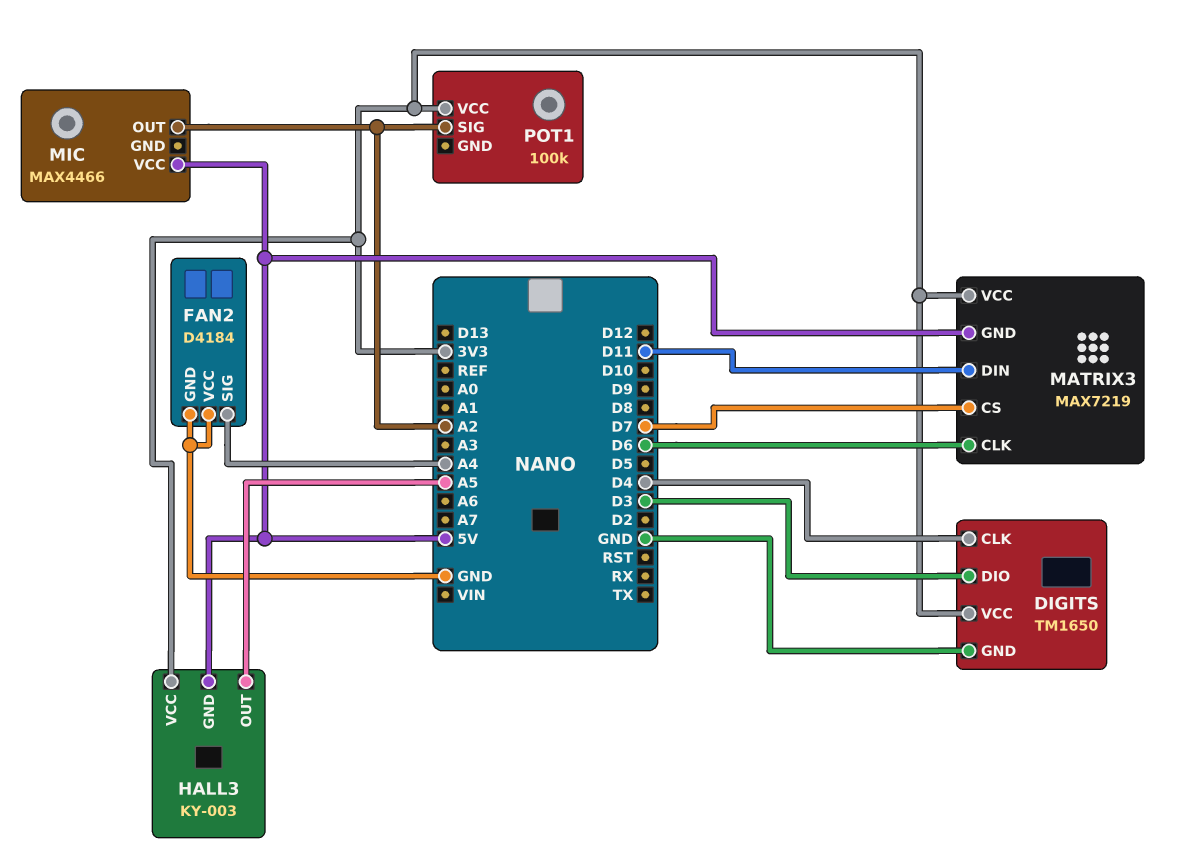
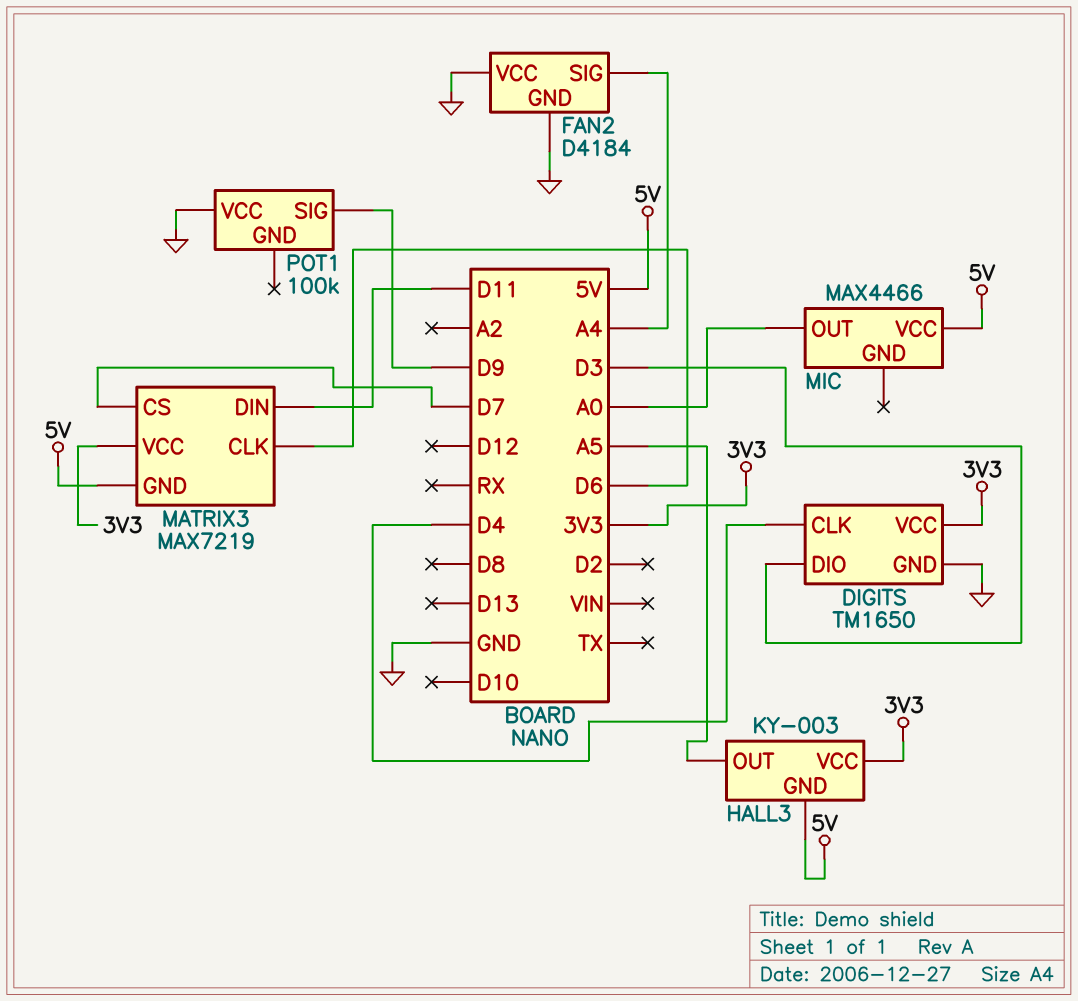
MIC pin OUT: A2 -> A0
POT1 pin SIG: A2 -> D9
POT1 pin VCC: 3V3 -> GND

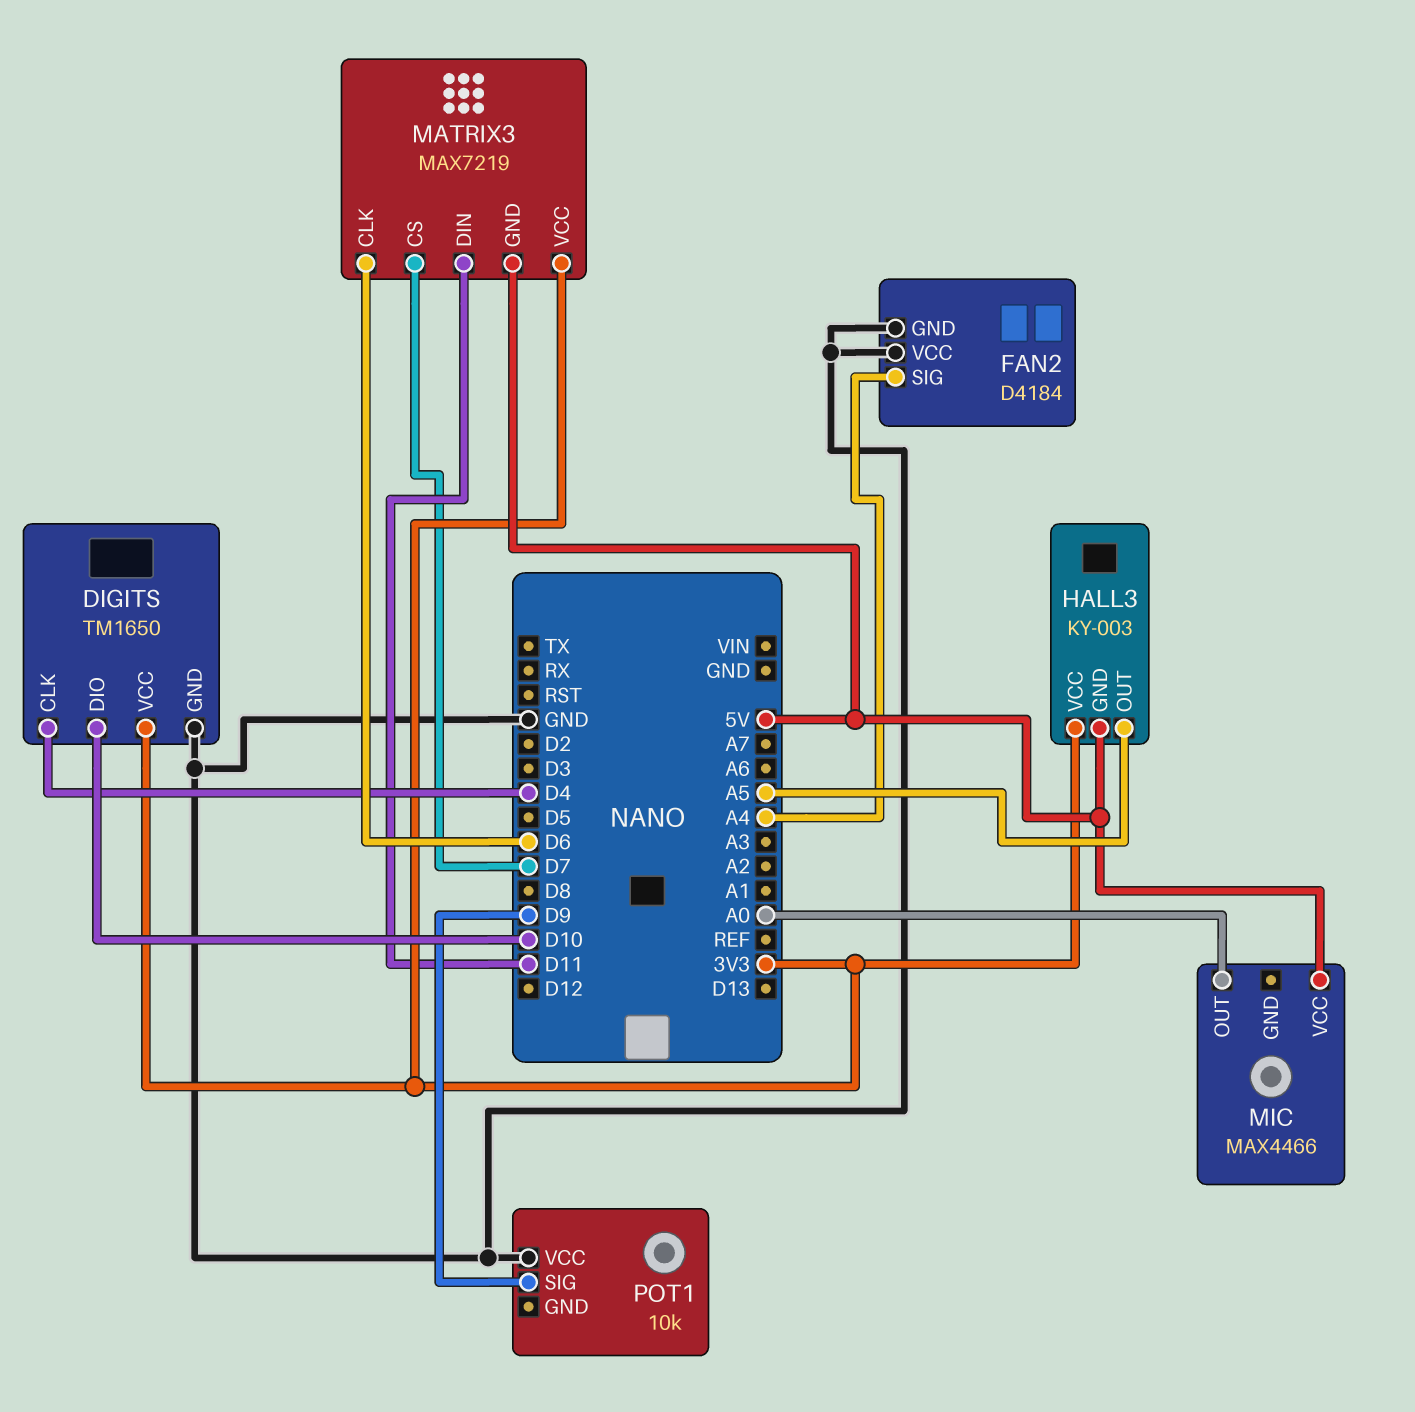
DIGITS pin DIO: D3 -> D10
POT1: 100k -> 10k

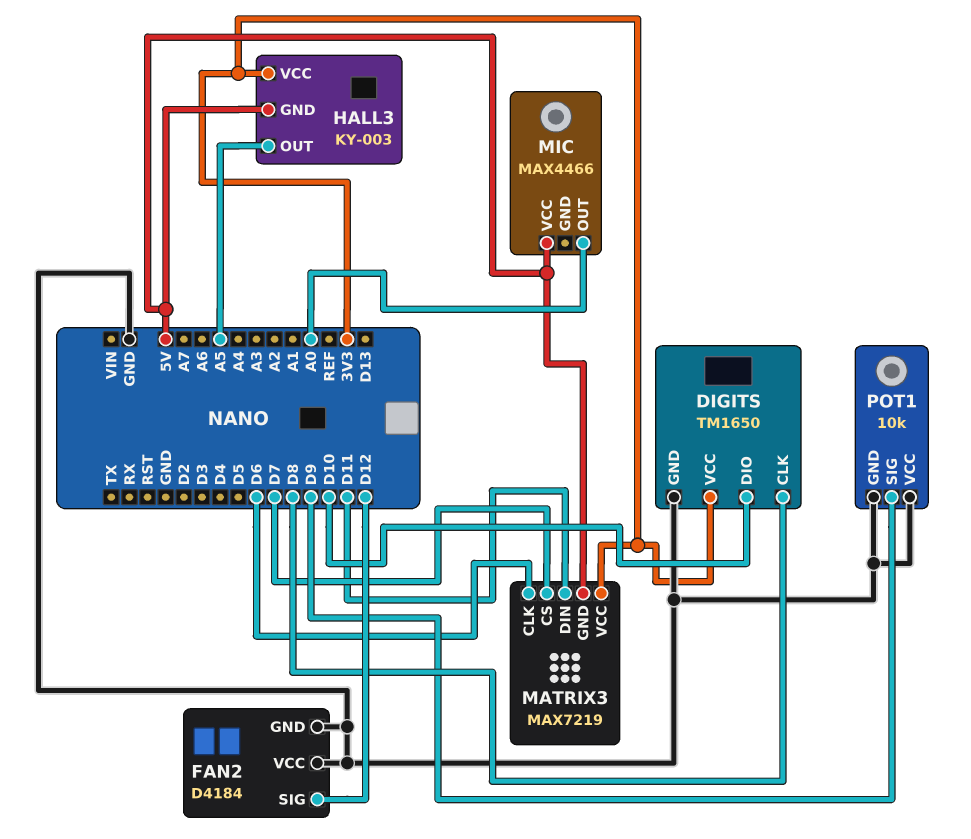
DIGITS pin CLK: D4 -> D8
FAN2 pin SIG: A4 -> D12
POT1 pin GND: none -> GND

